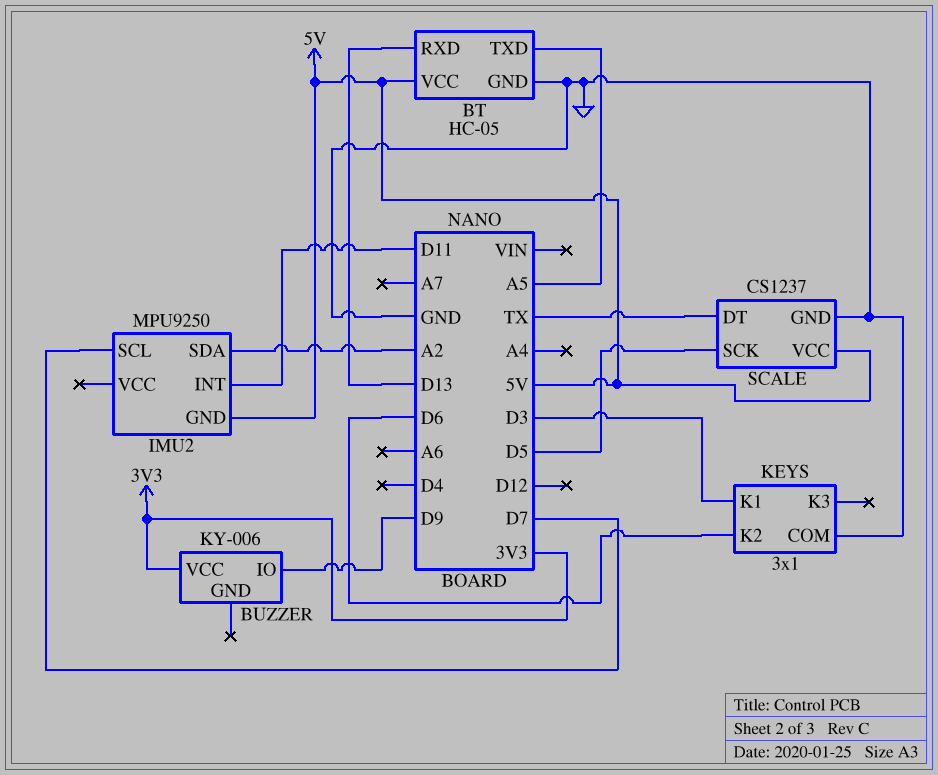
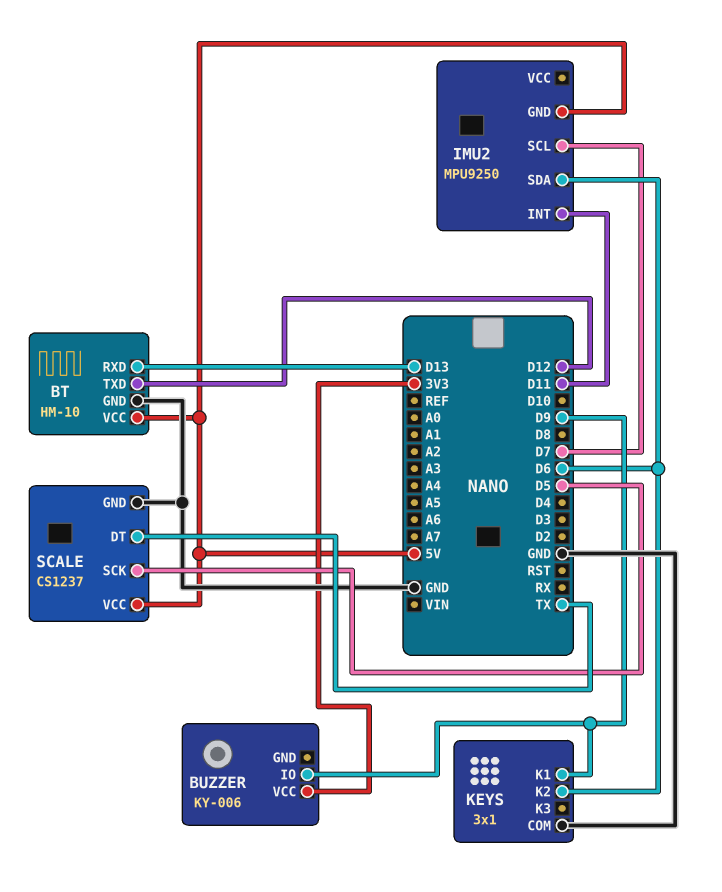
BT: HC-05 -> HM-10
BT pin TXD: A5 -> D12
IMU2 pin SDA: A2 -> D6
KEYS pin K1: D3 -> D9

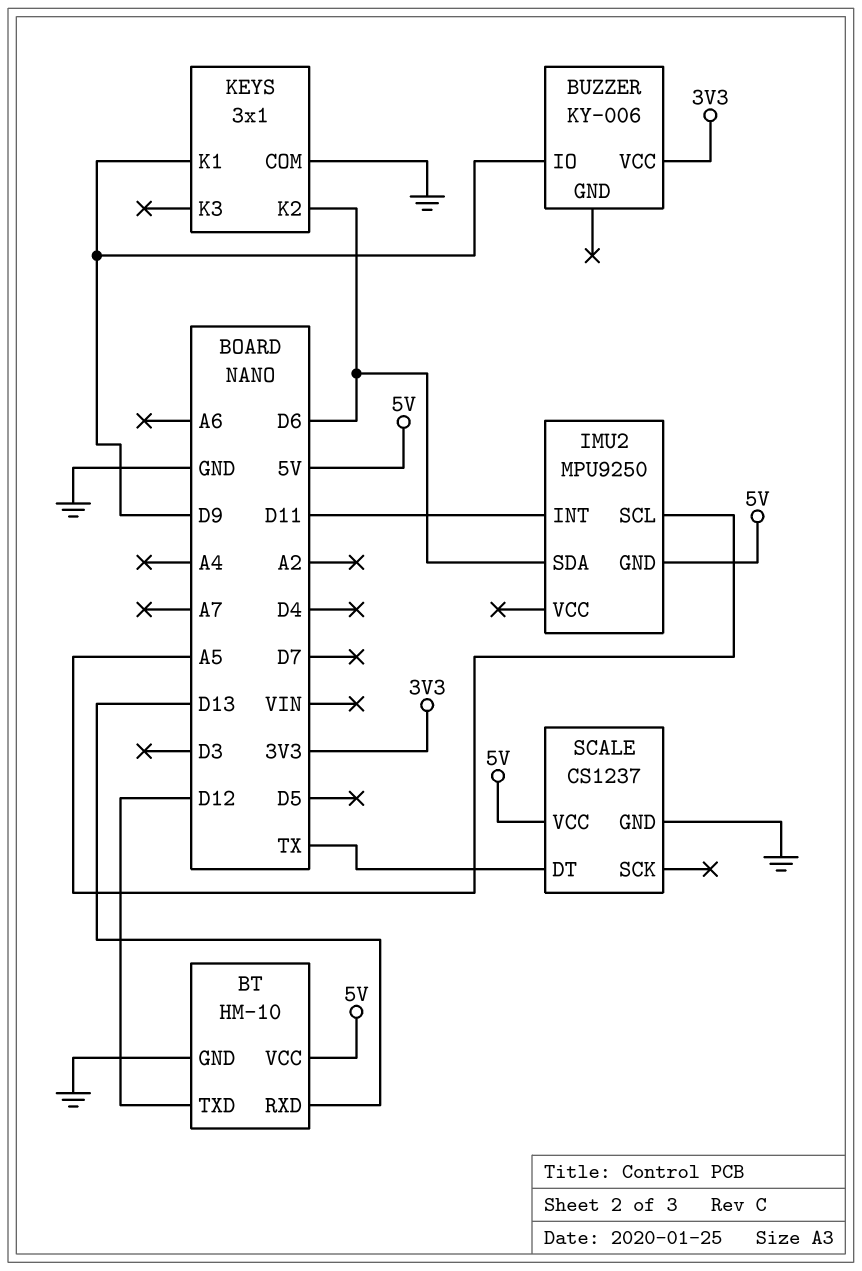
IMU2 pin SCL: D7 -> A5
SCALE pin SCK: D5 -> none

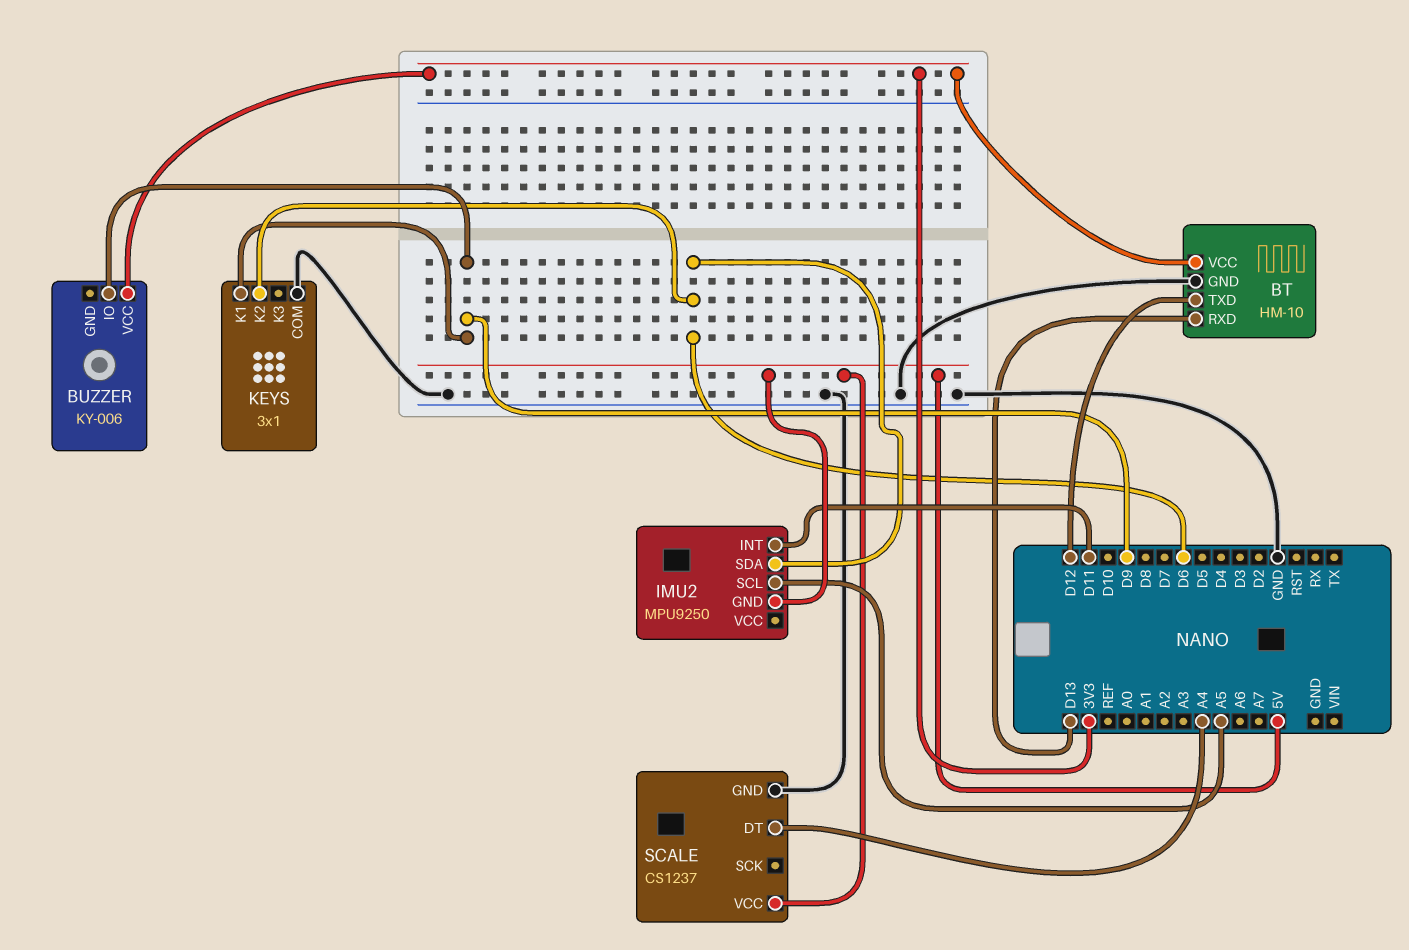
BT pin VCC: 5V -> 3V3
SCALE pin DT: TX -> A4

